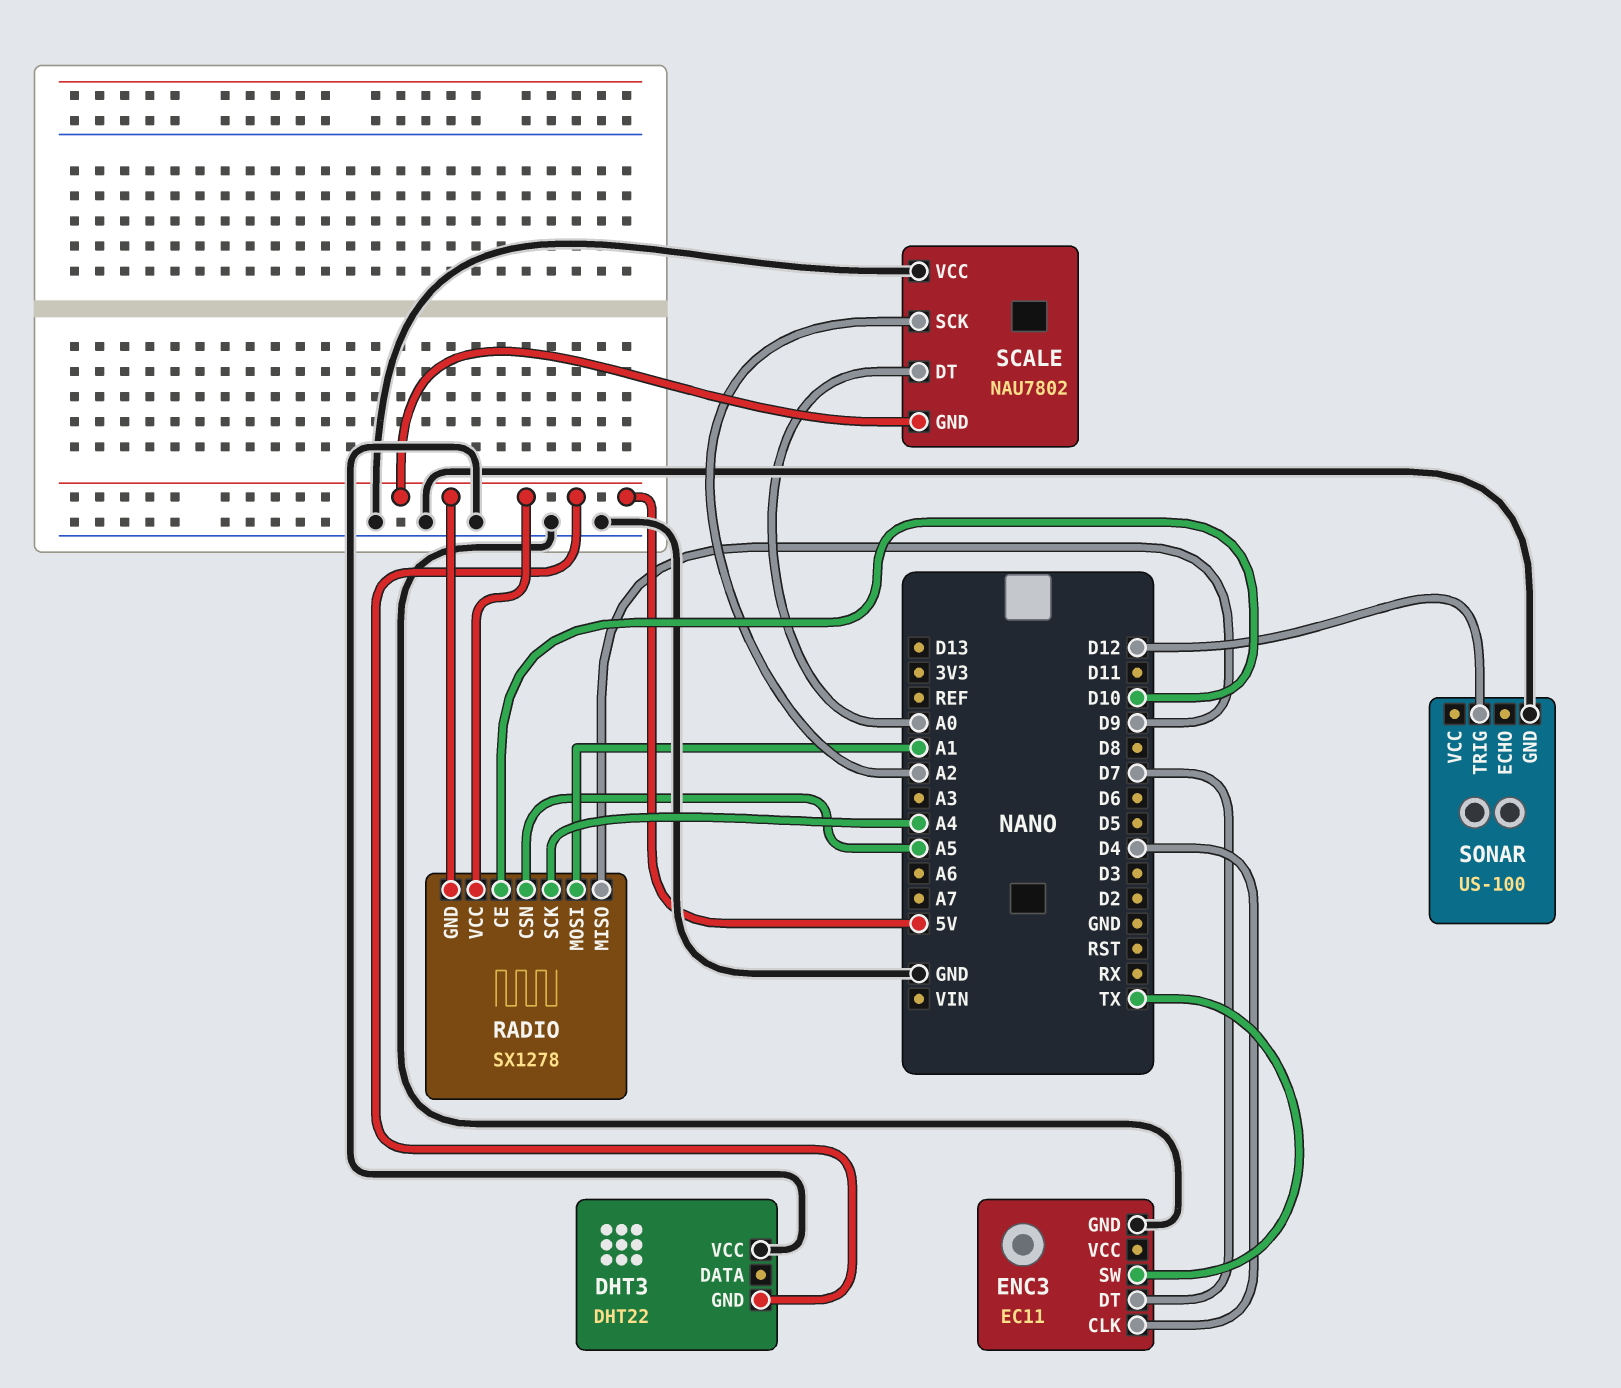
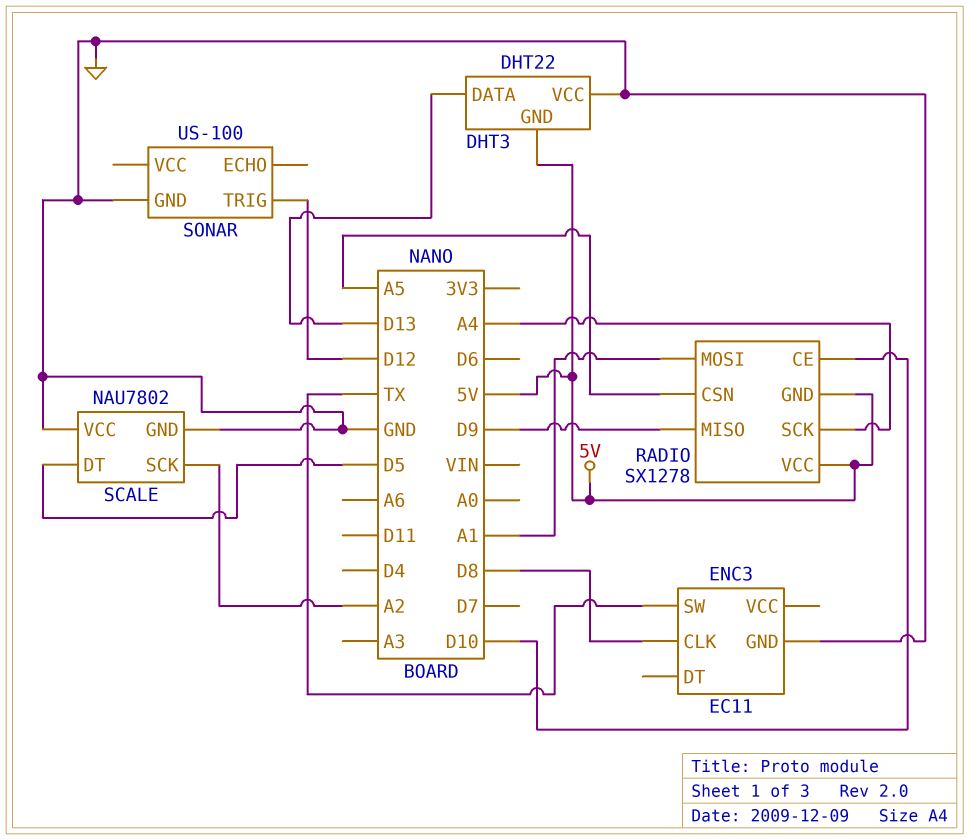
DHT3 pin DATA: none -> D13
ENC3 pin CLK: D4 -> D8
ENC3 pin DT: D7 -> none
SCALE pin DT: A0 -> D5
SCALE pin GND: 5V -> GND

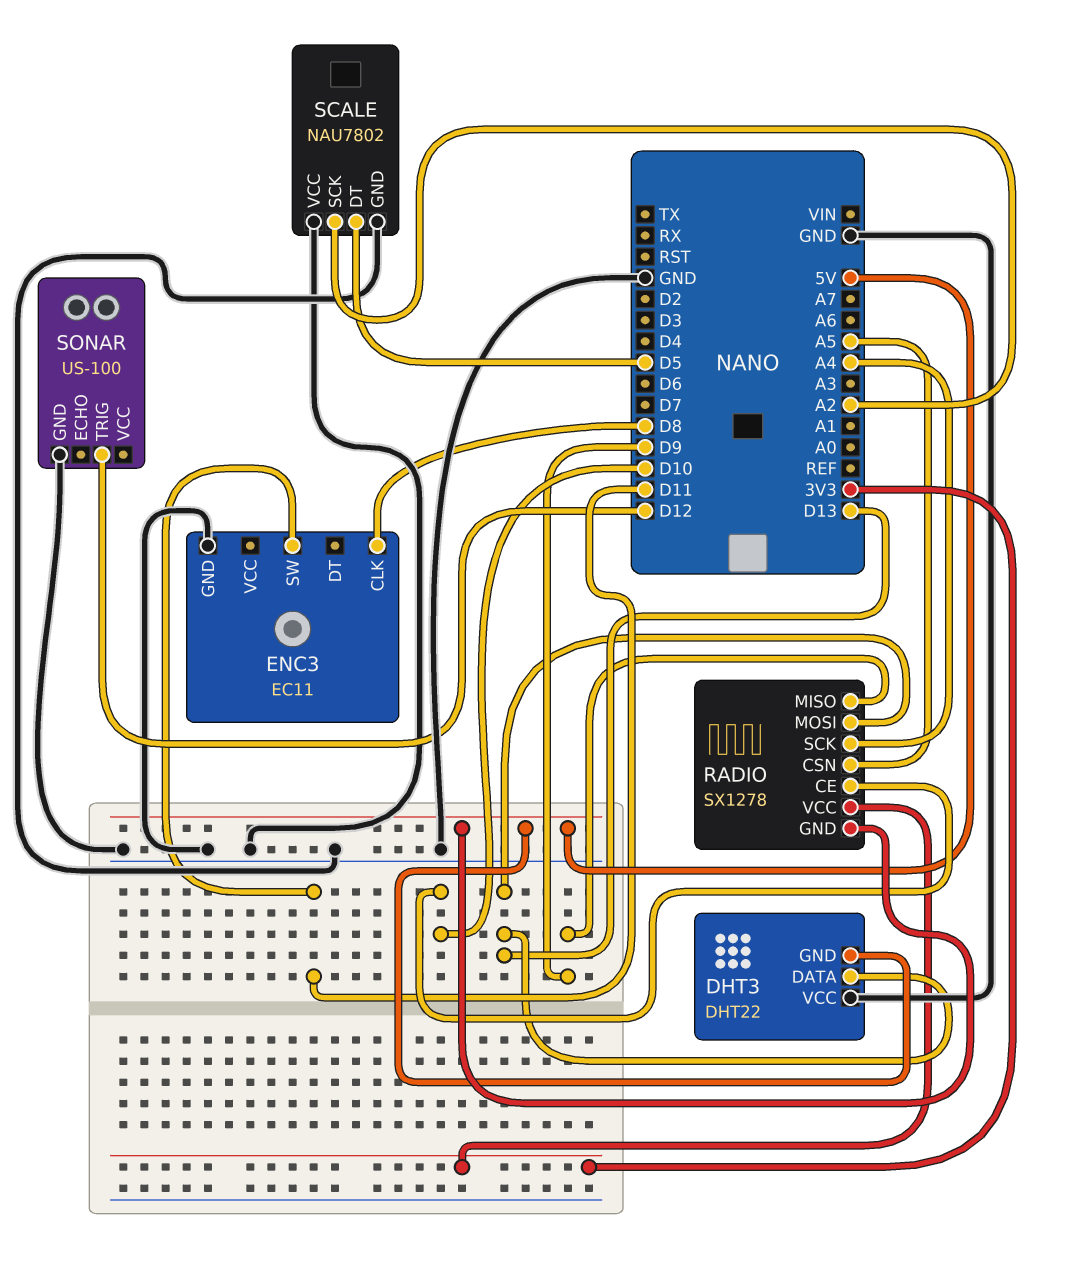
ENC3 pin SW: TX -> D11
RADIO pin MOSI: A1 -> D13
RADIO pin VCC: 5V -> 3V3

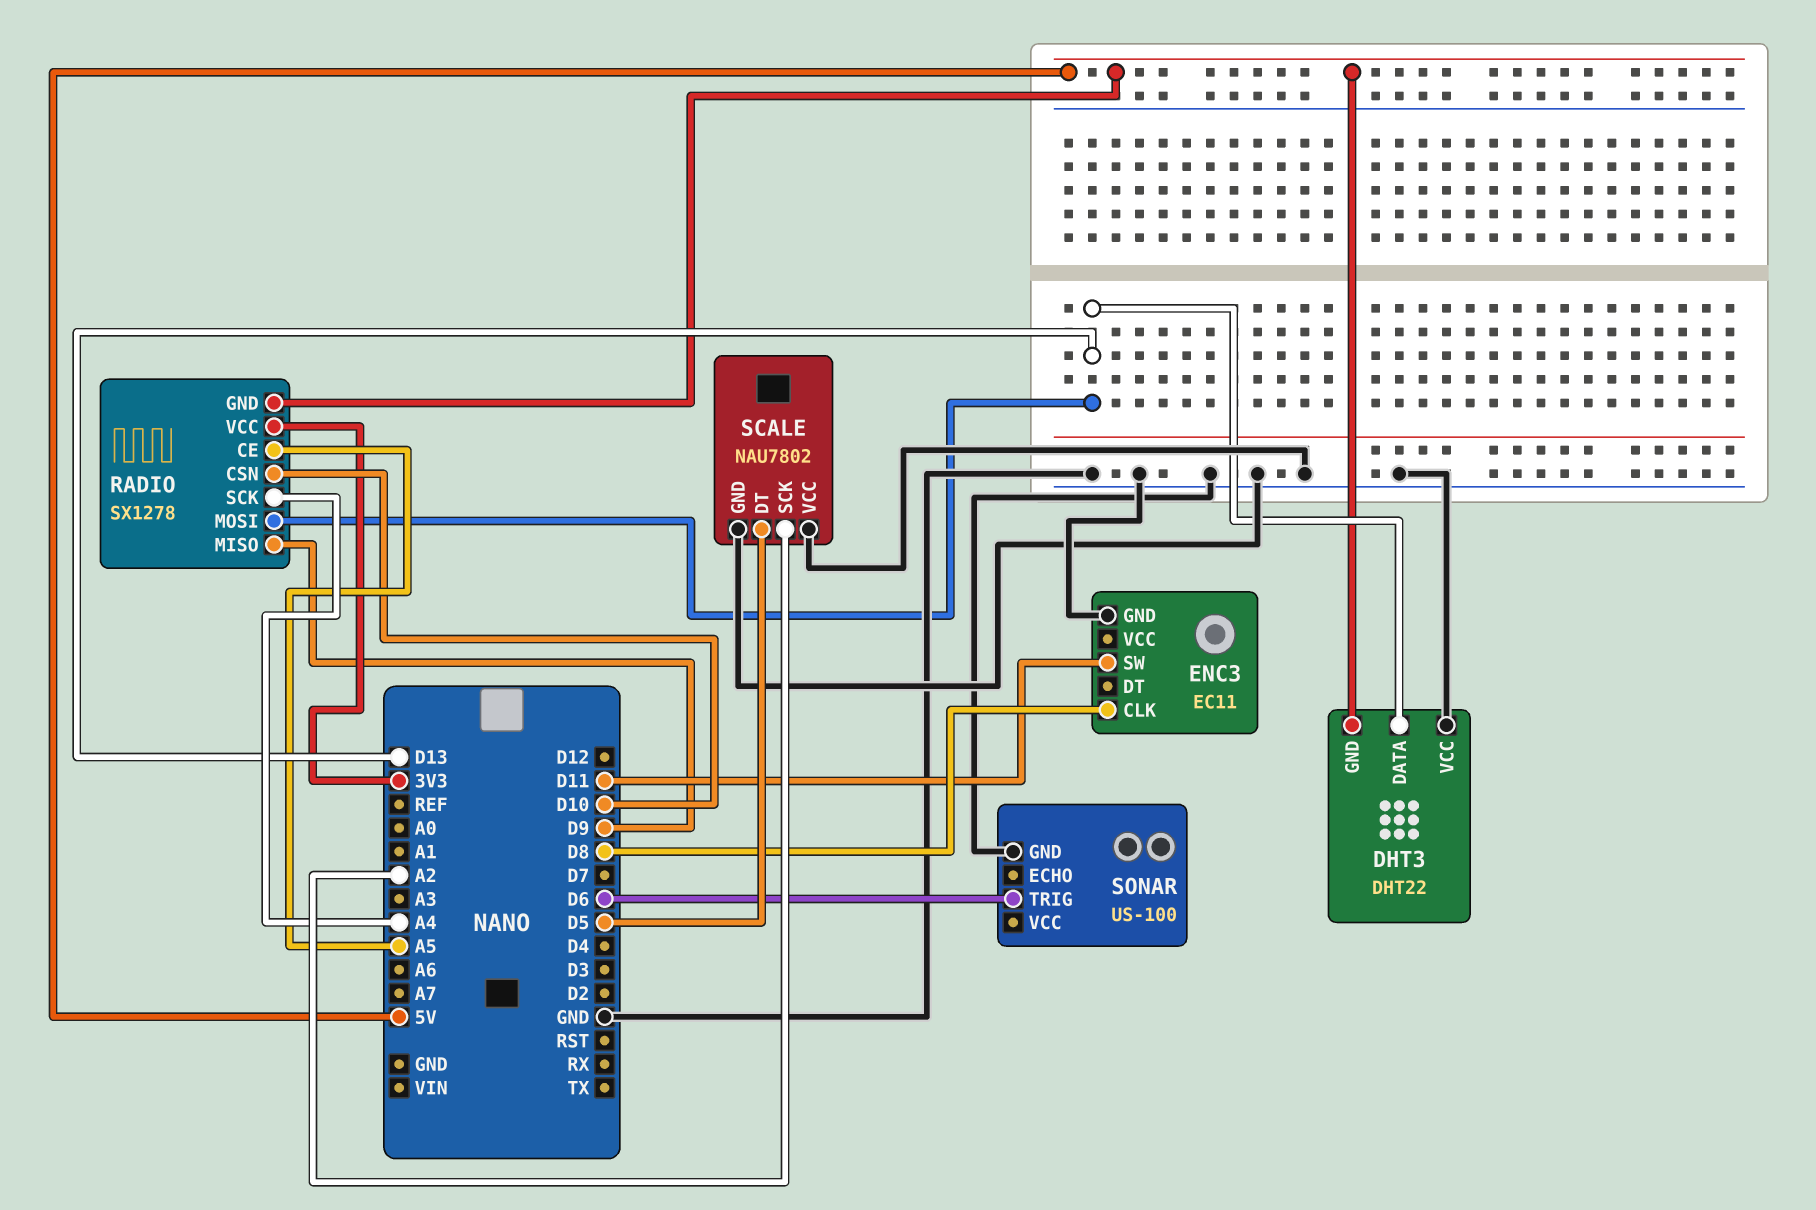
RADIO pin CE: D10 -> A5
RADIO pin CSN: A5 -> D10
SONAR pin TRIG: D12 -> D6

